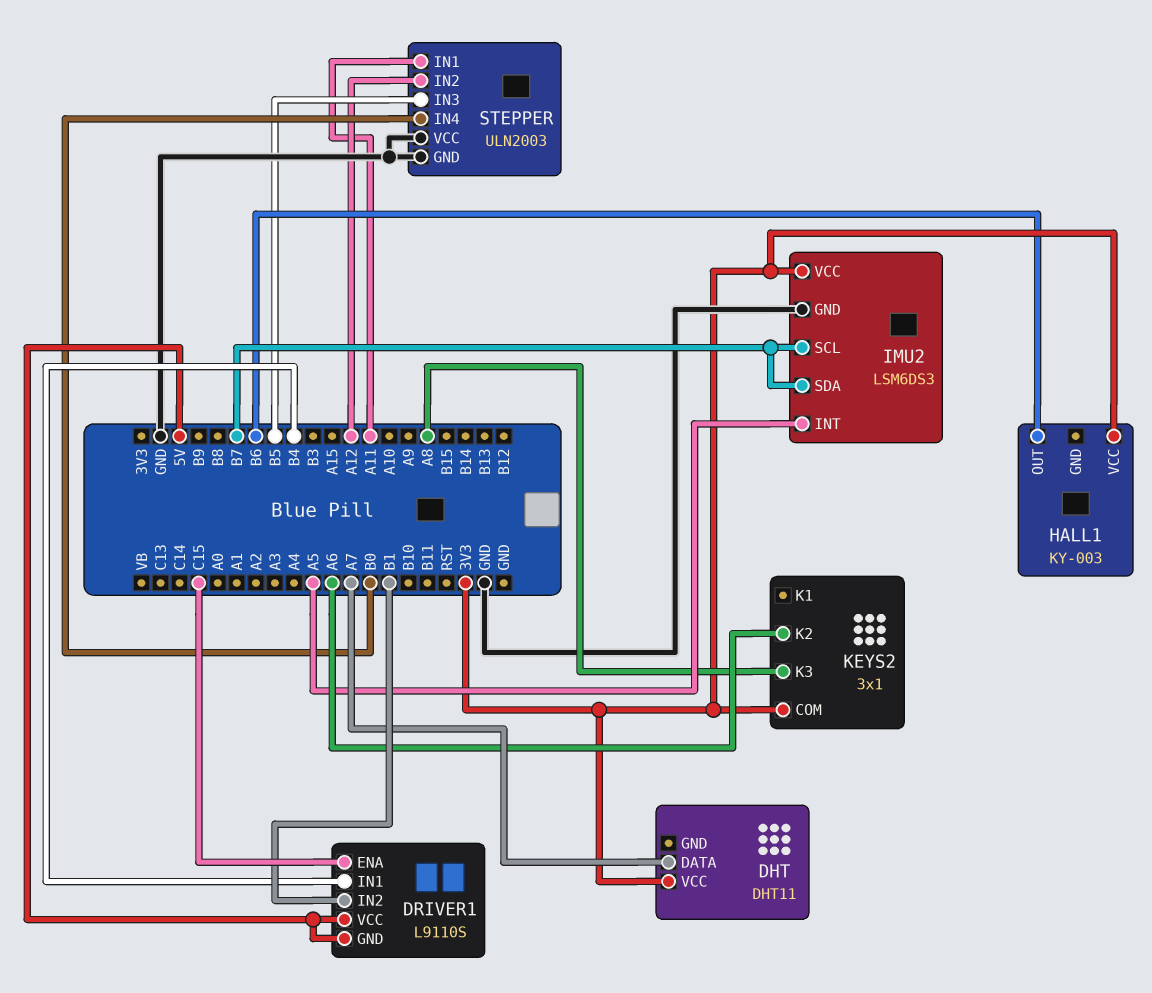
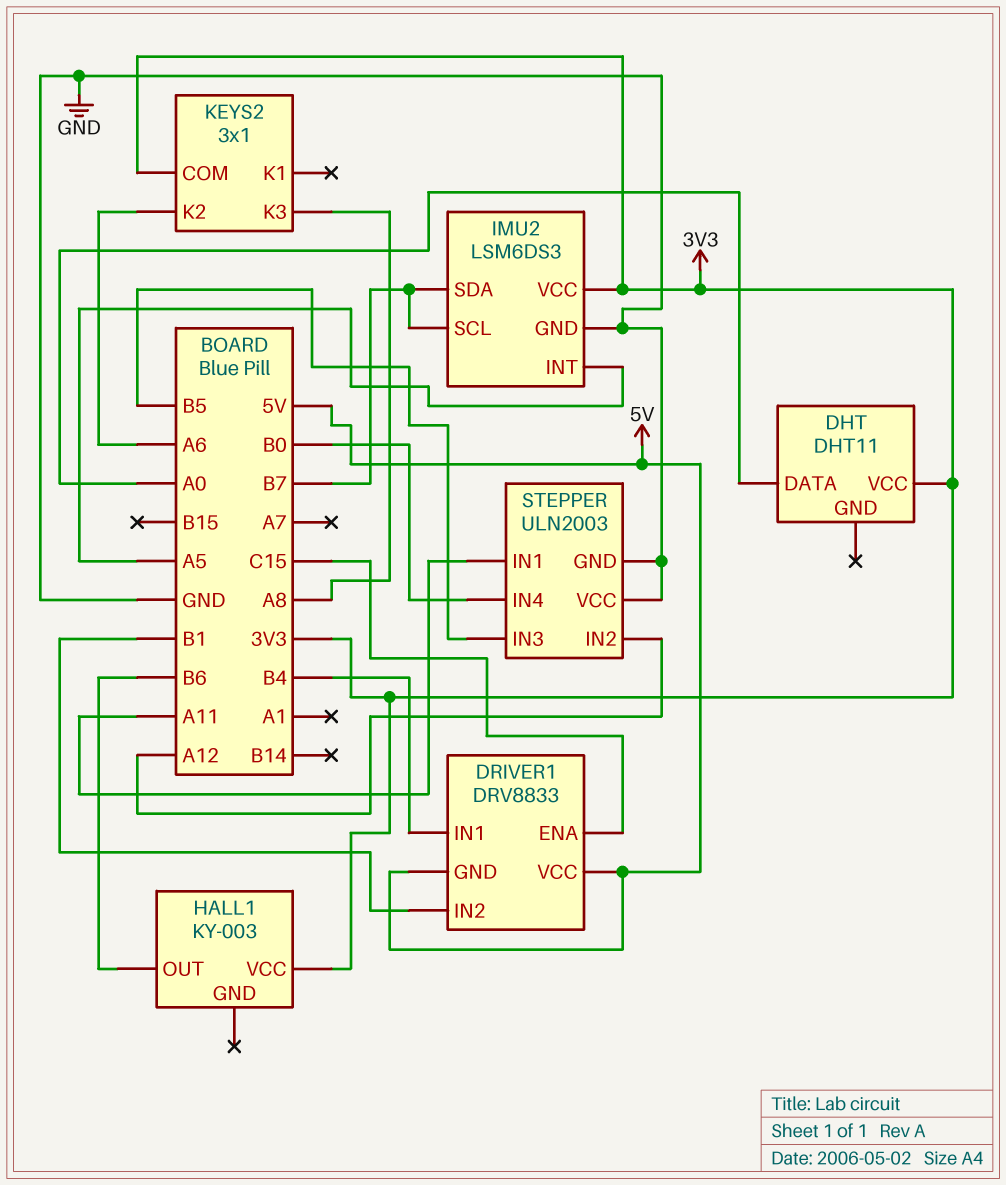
DHT pin DATA: A7 -> A0
DRIVER1: L9110S -> DRV8833

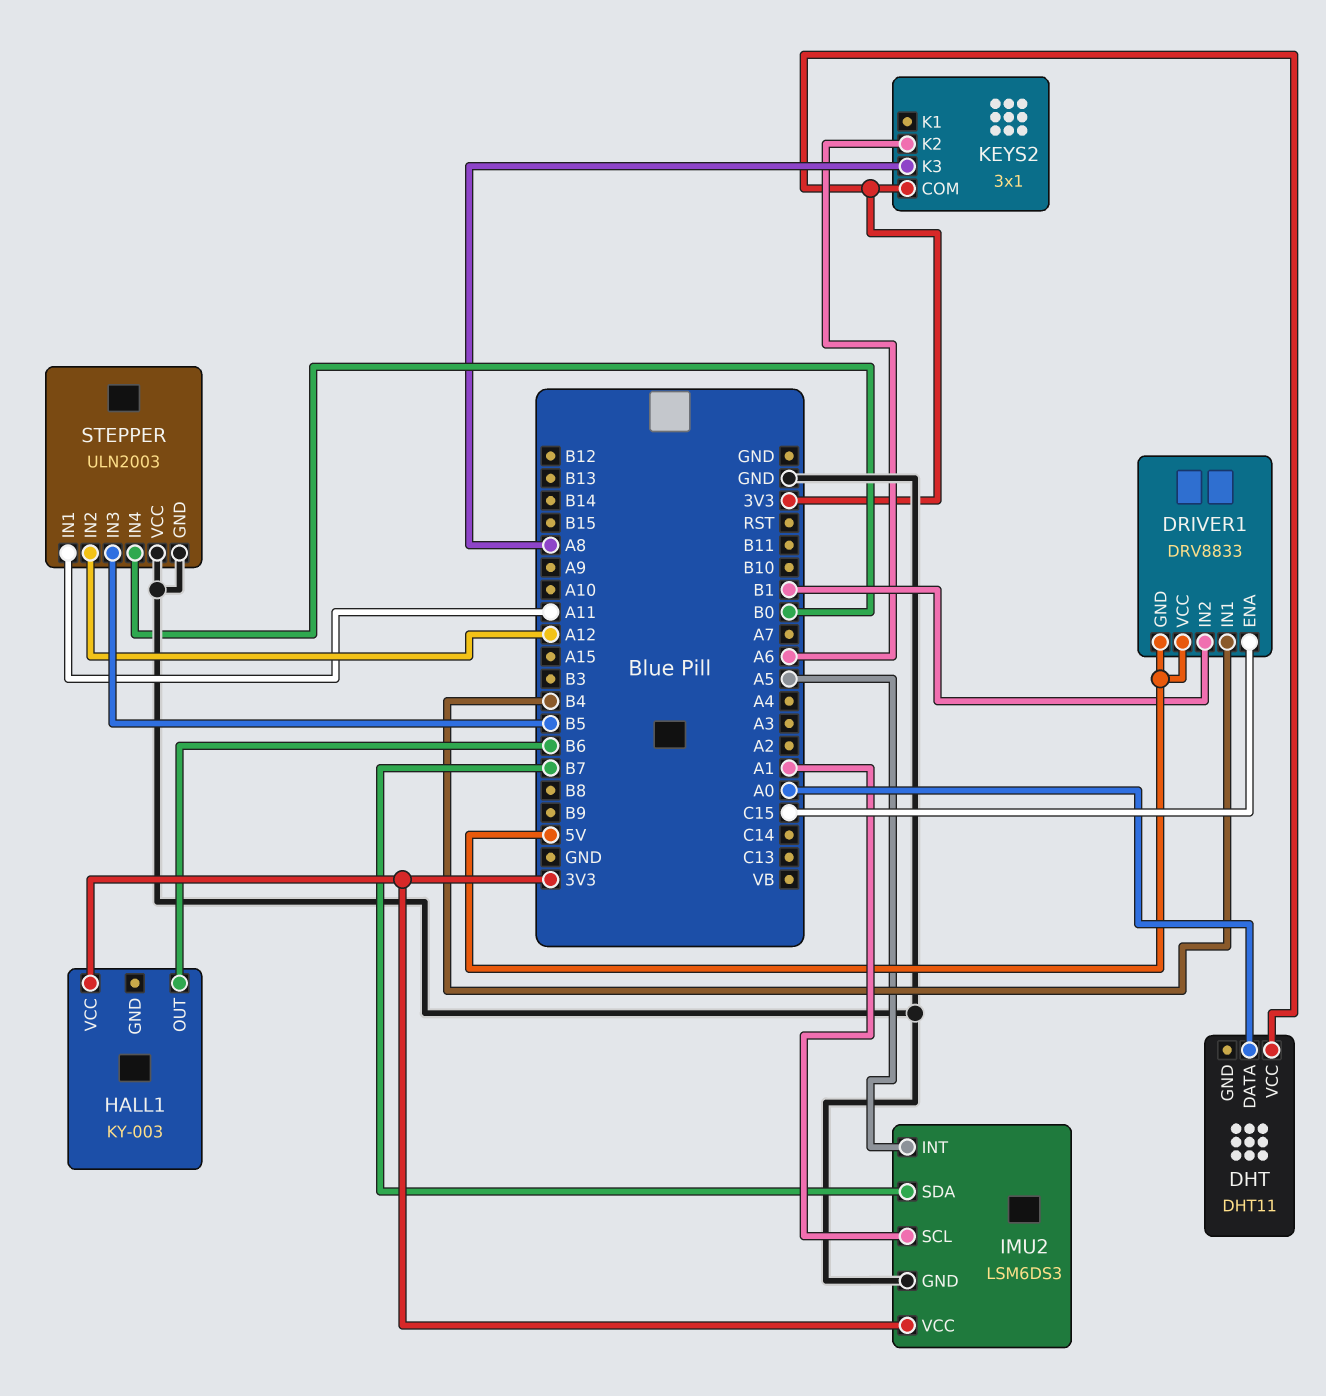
IMU2 pin SCL: B7 -> A1

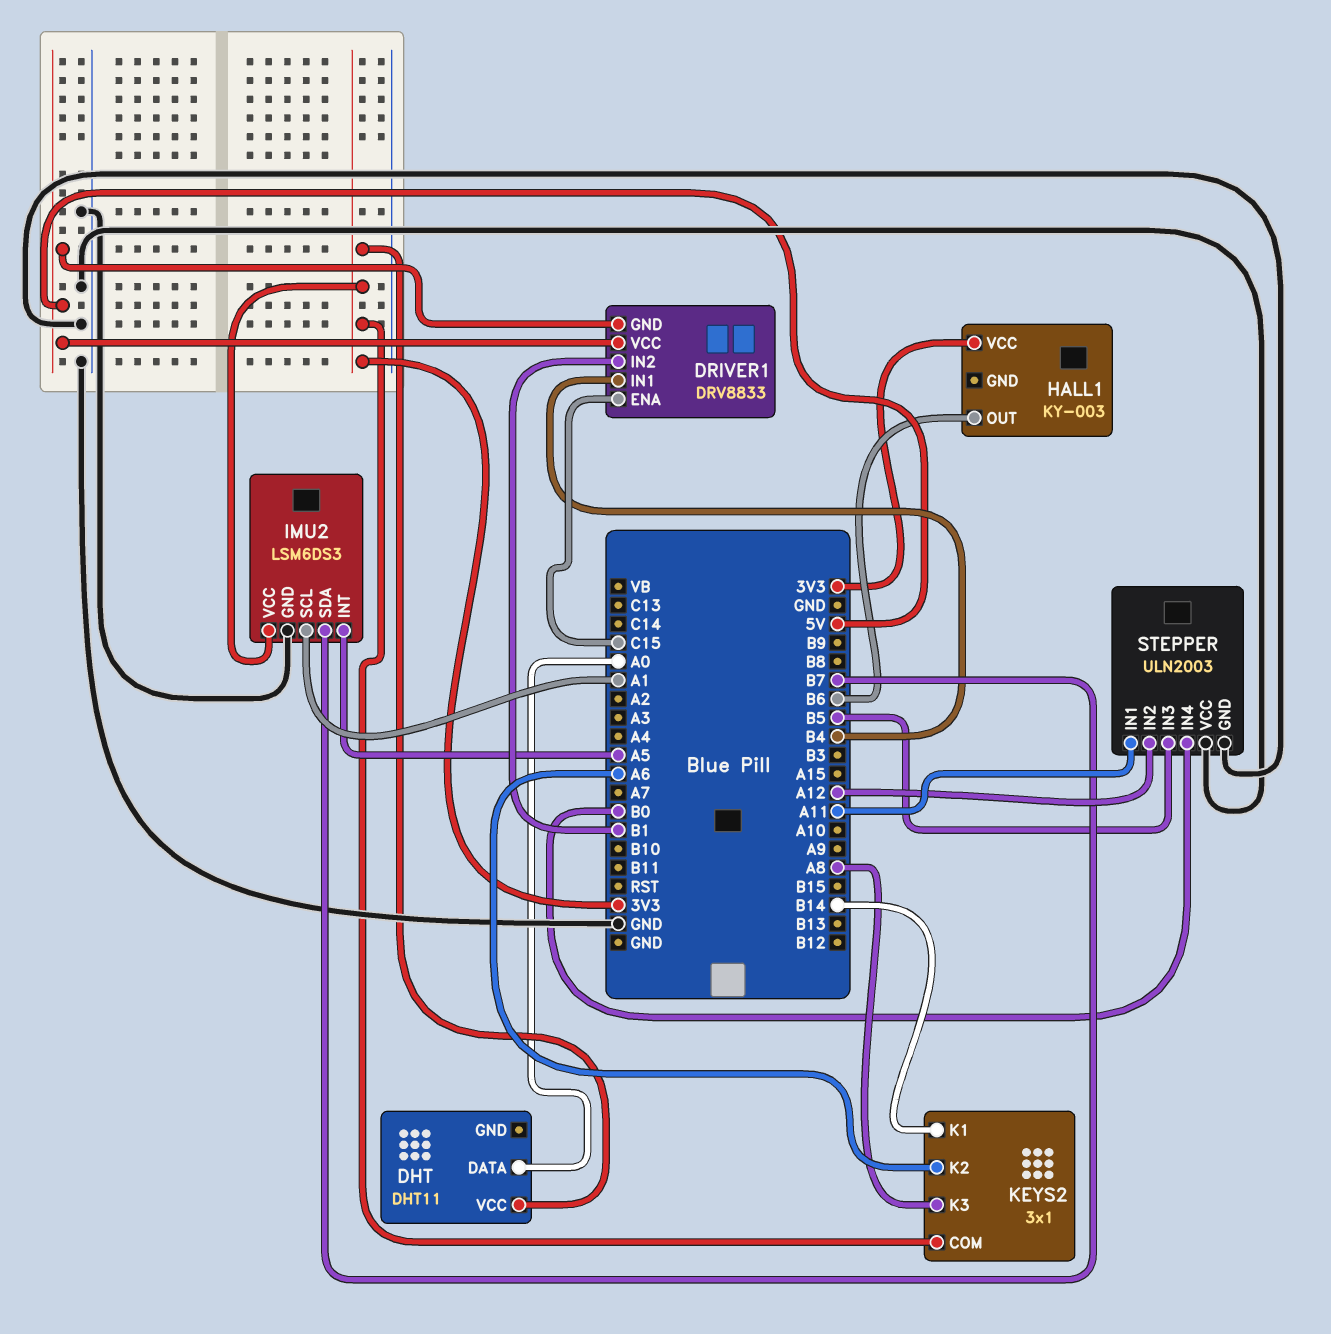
KEYS2 pin K1: none -> B14

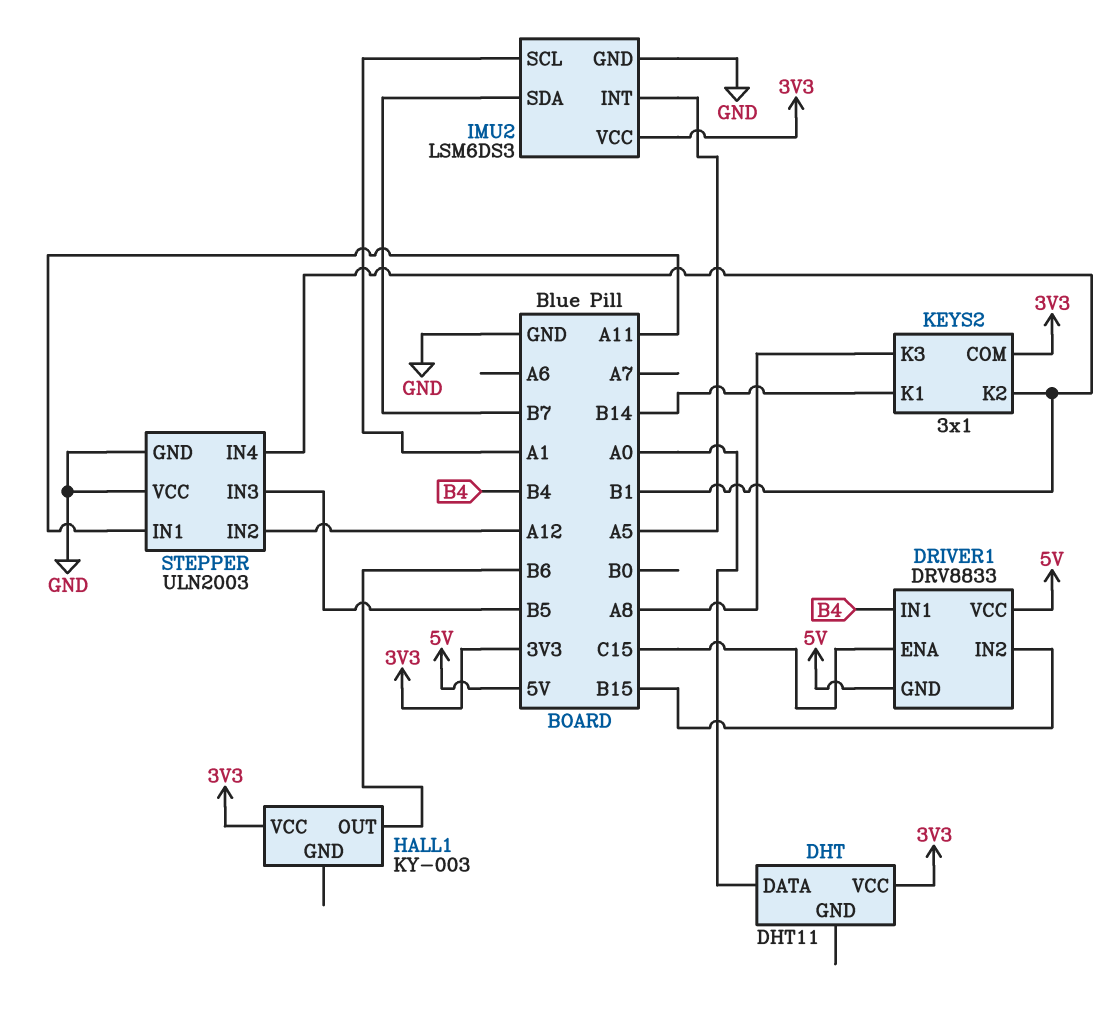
DRIVER1 pin IN2: B1 -> B15
KEYS2 pin K2: A6 -> B1
STEPPER pin IN4: B0 -> B1

